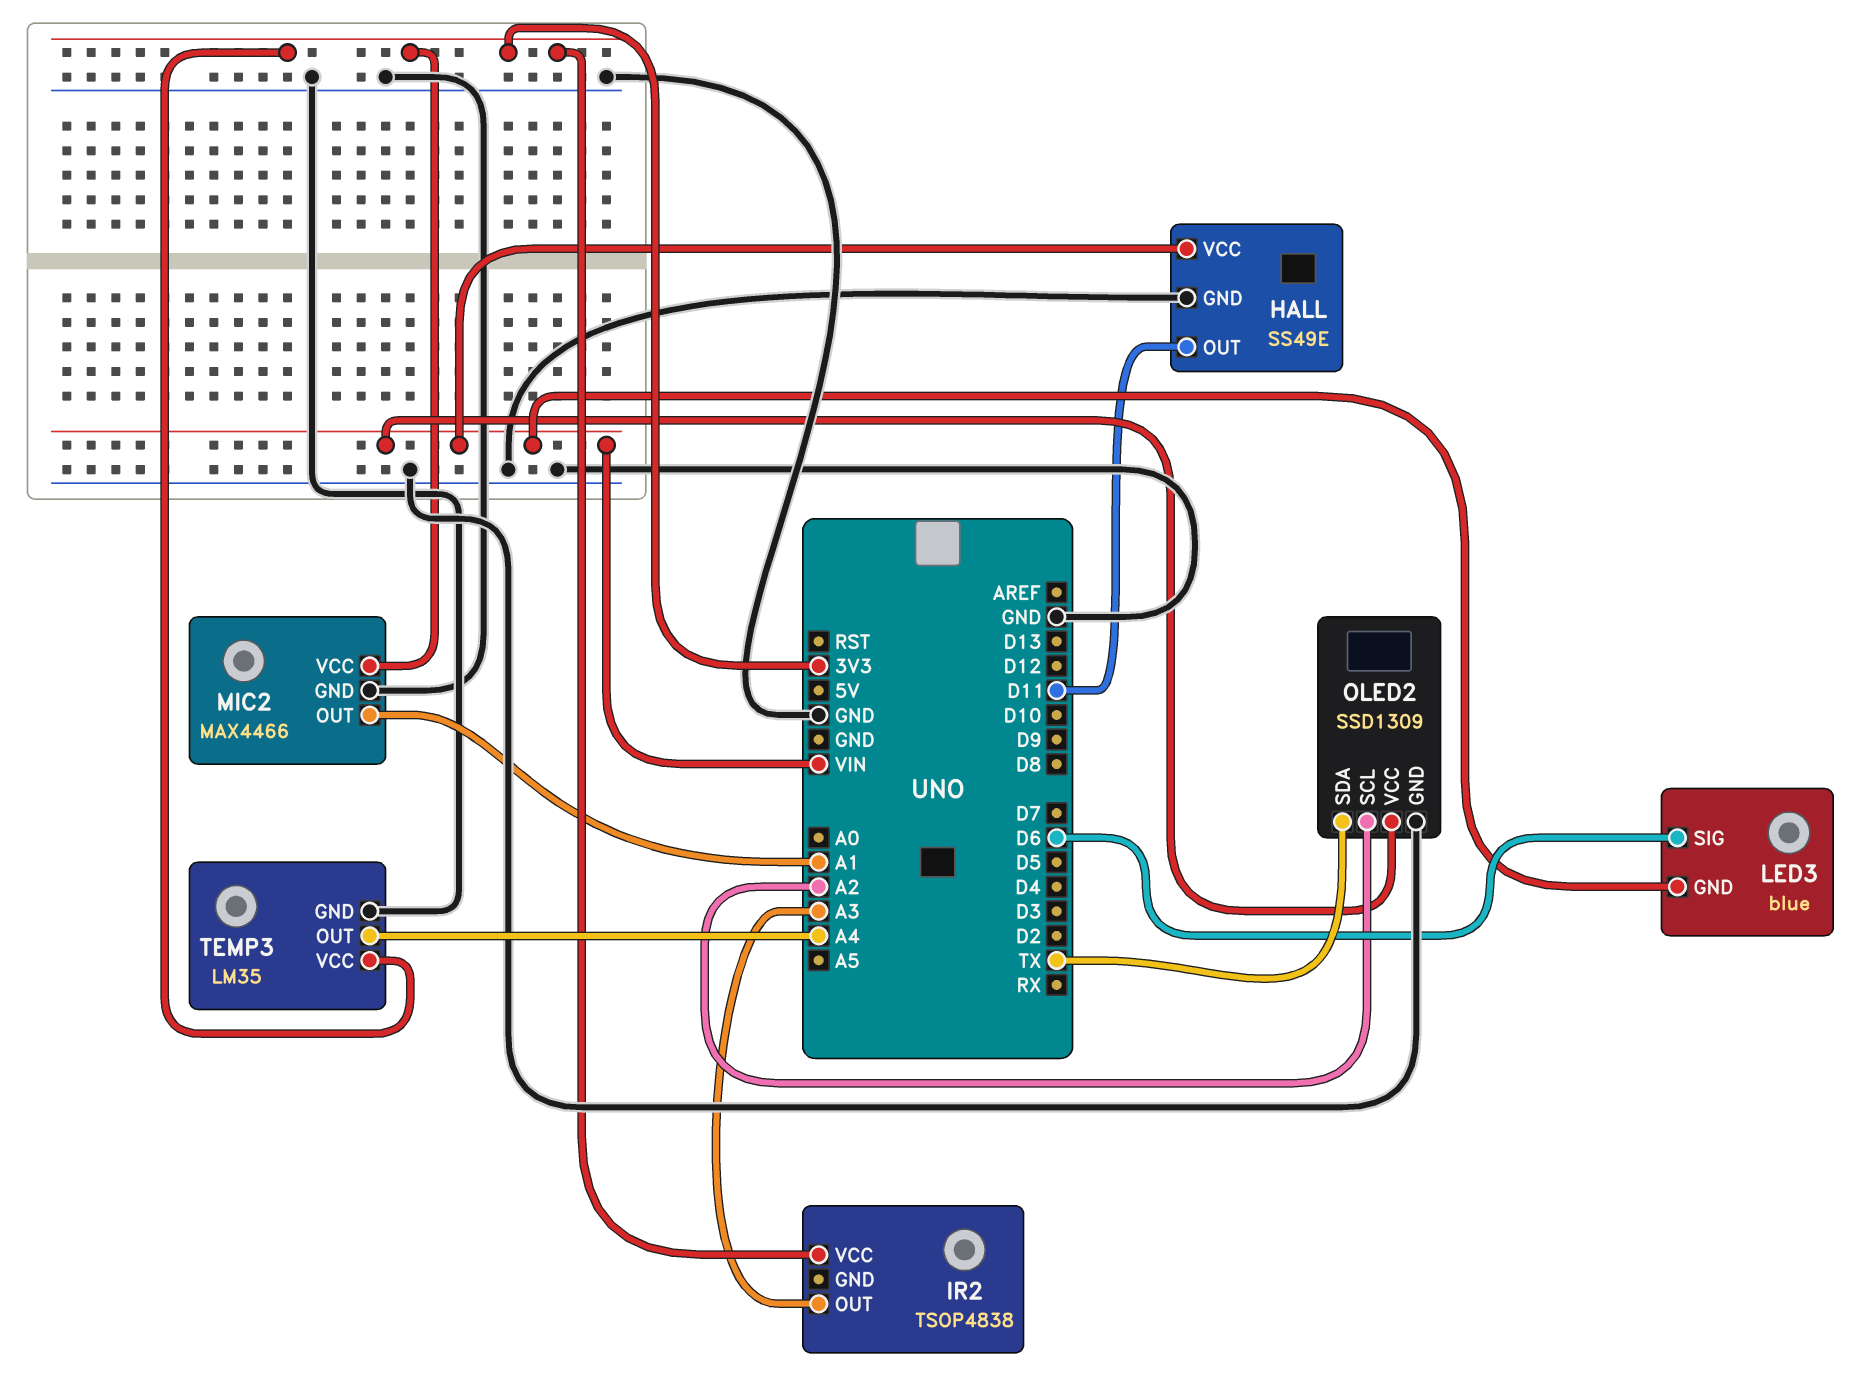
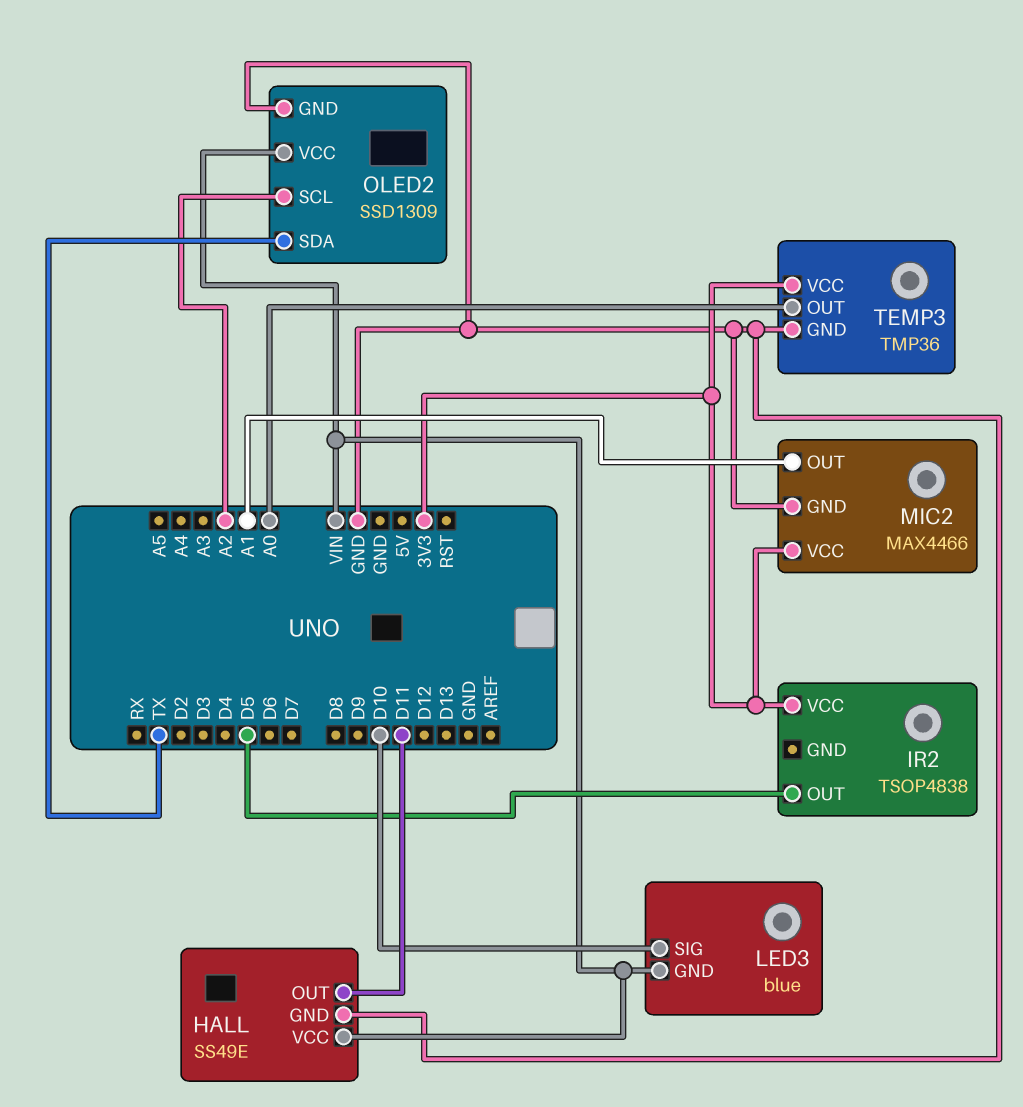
IR2 pin OUT: A3 -> D5
LED3 pin SIG: D6 -> D10
TEMP3: LM35 -> TMP36
TEMP3 pin OUT: A4 -> A0

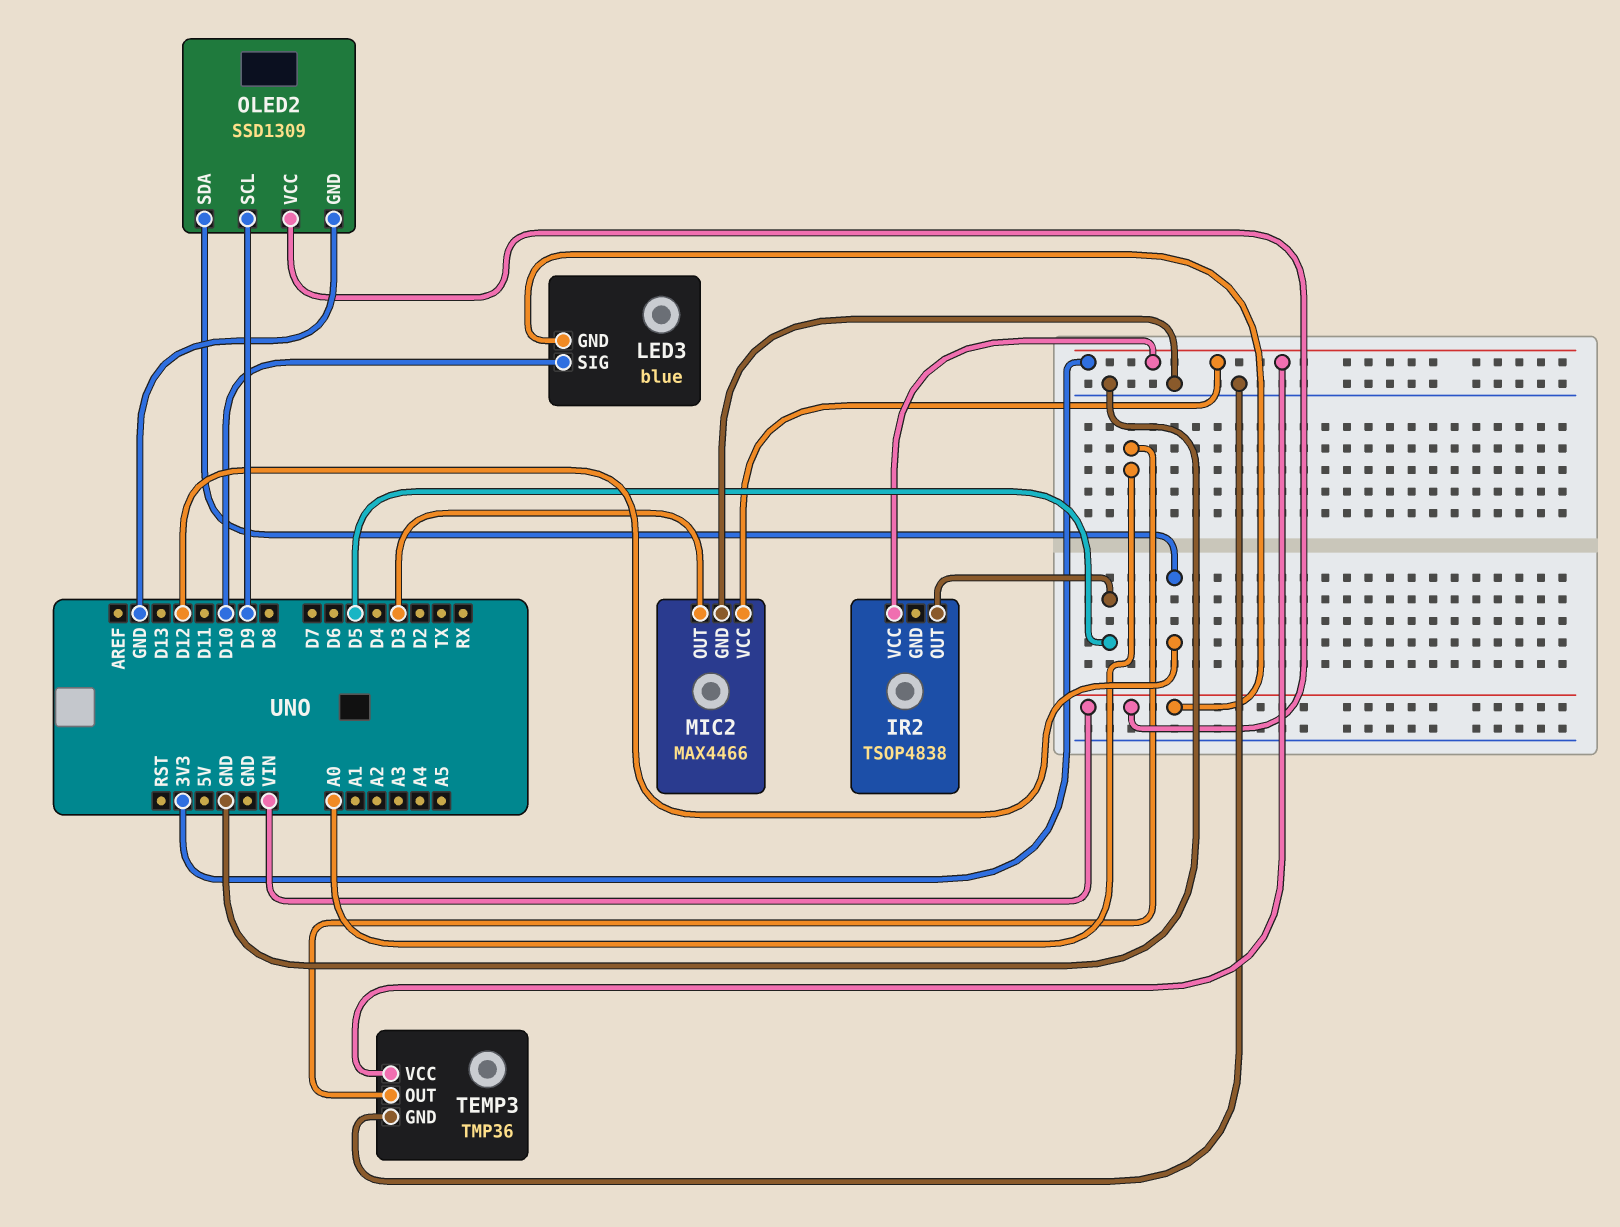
HALL: SS49E -> none
HALL pin GND: GND -> none
HALL pin OUT: D11 -> none
HALL pin VCC: VIN -> none
MIC2 pin OUT: A1 -> D3
OLED2 pin SCL: A2 -> D9
OLED2 pin SDA: TX -> D12

